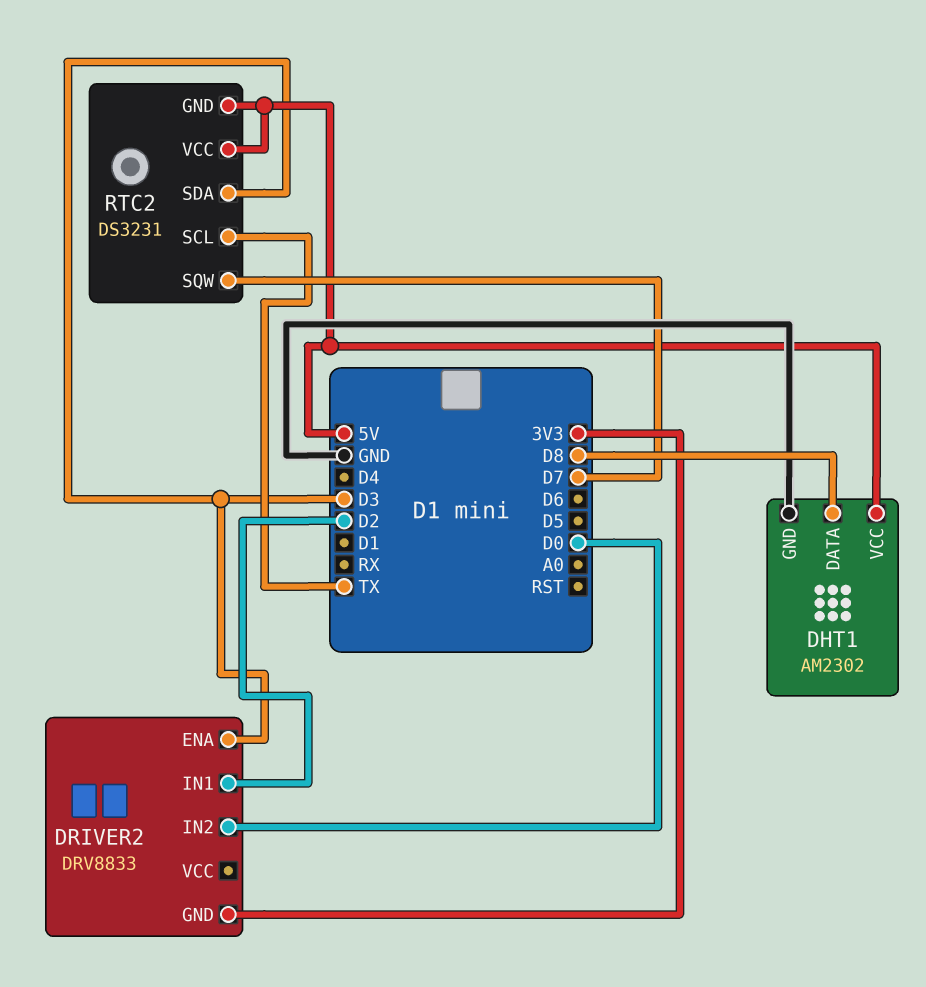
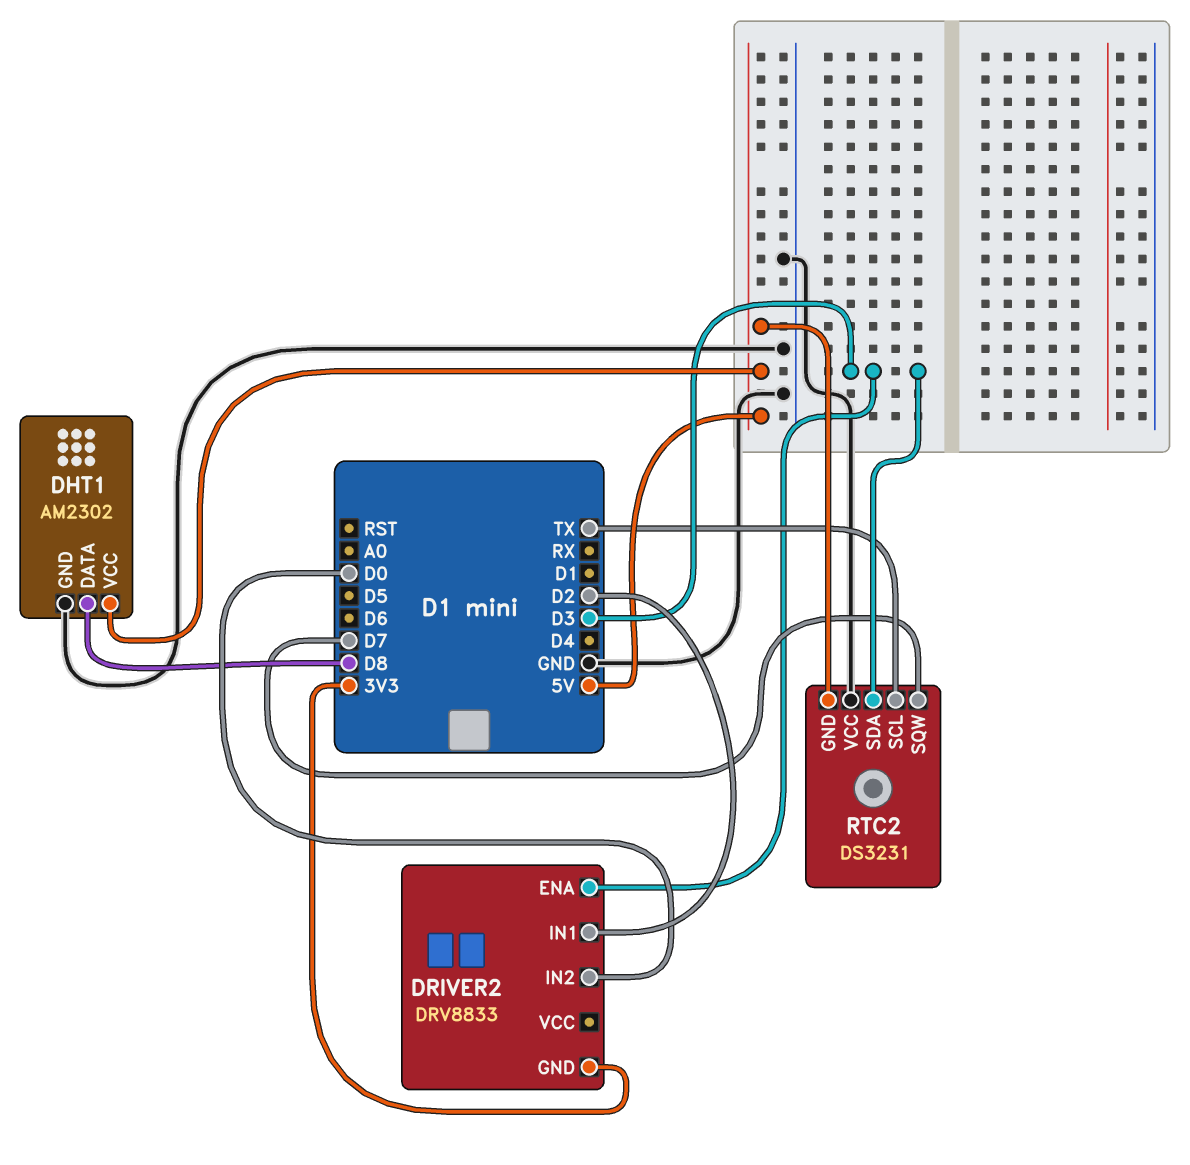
RTC2 pin VCC: 5V -> GND

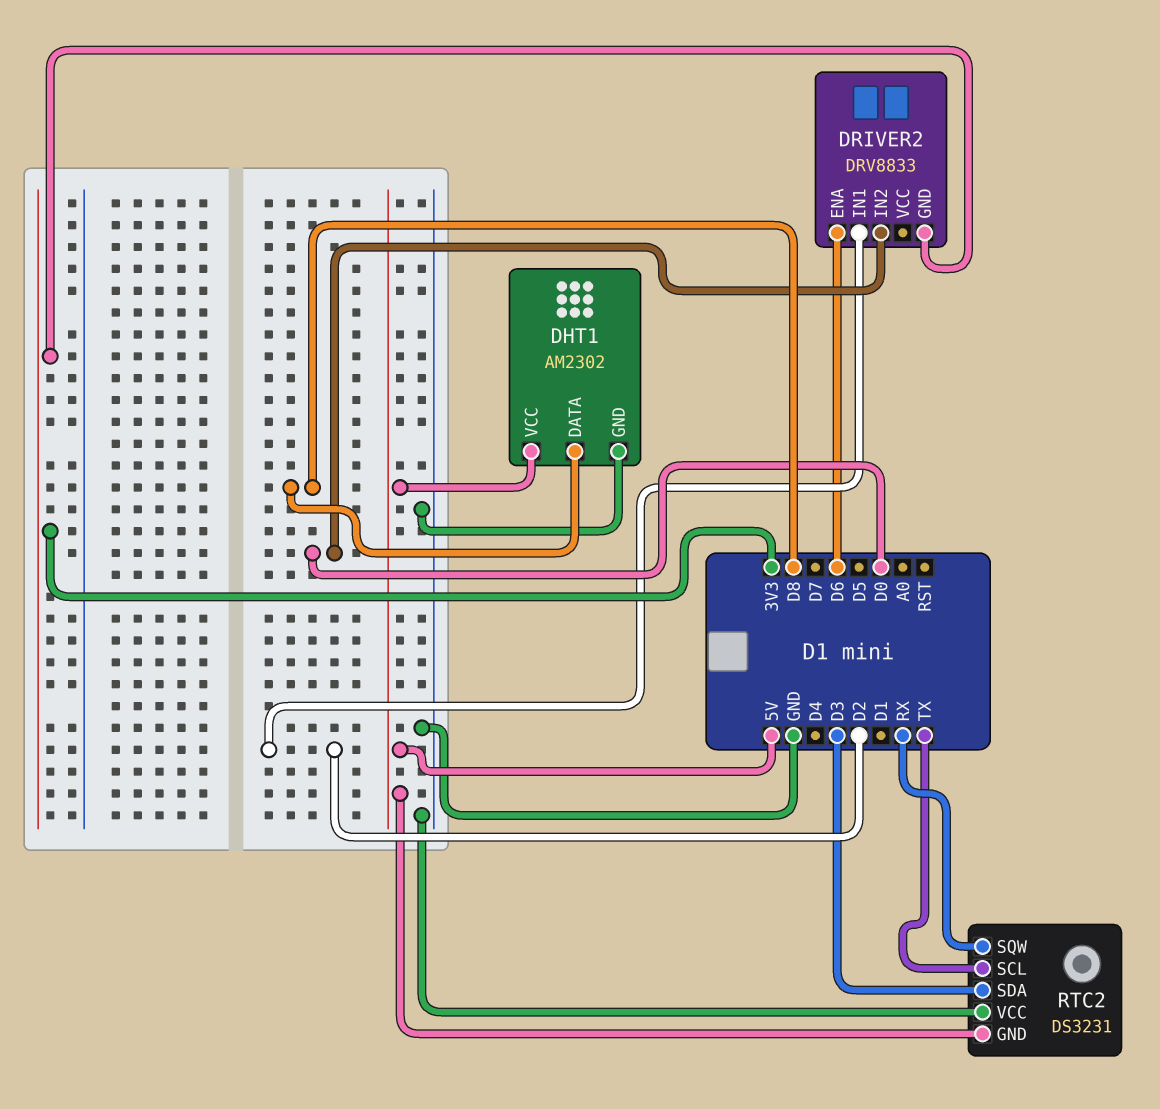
DRIVER2 pin ENA: D3 -> D6
RTC2 pin SQW: D7 -> RX

